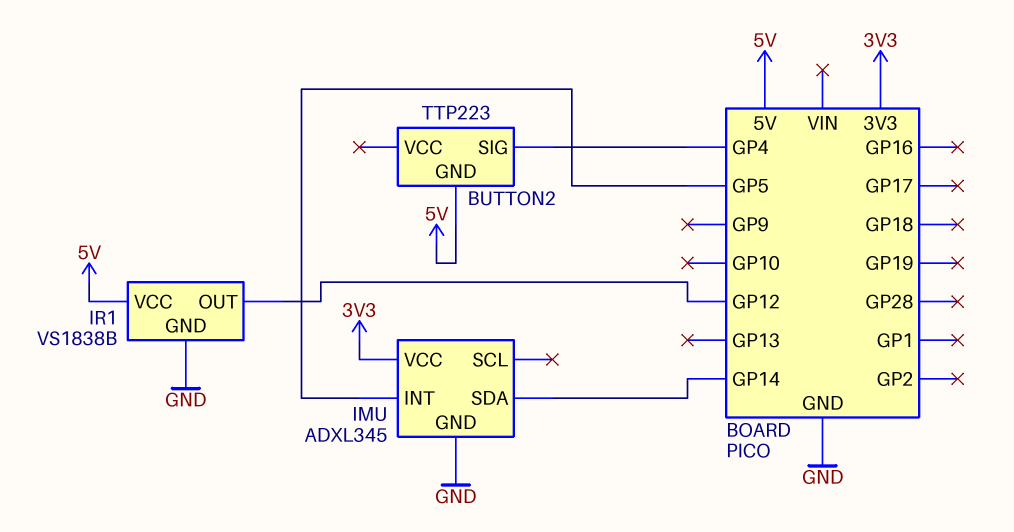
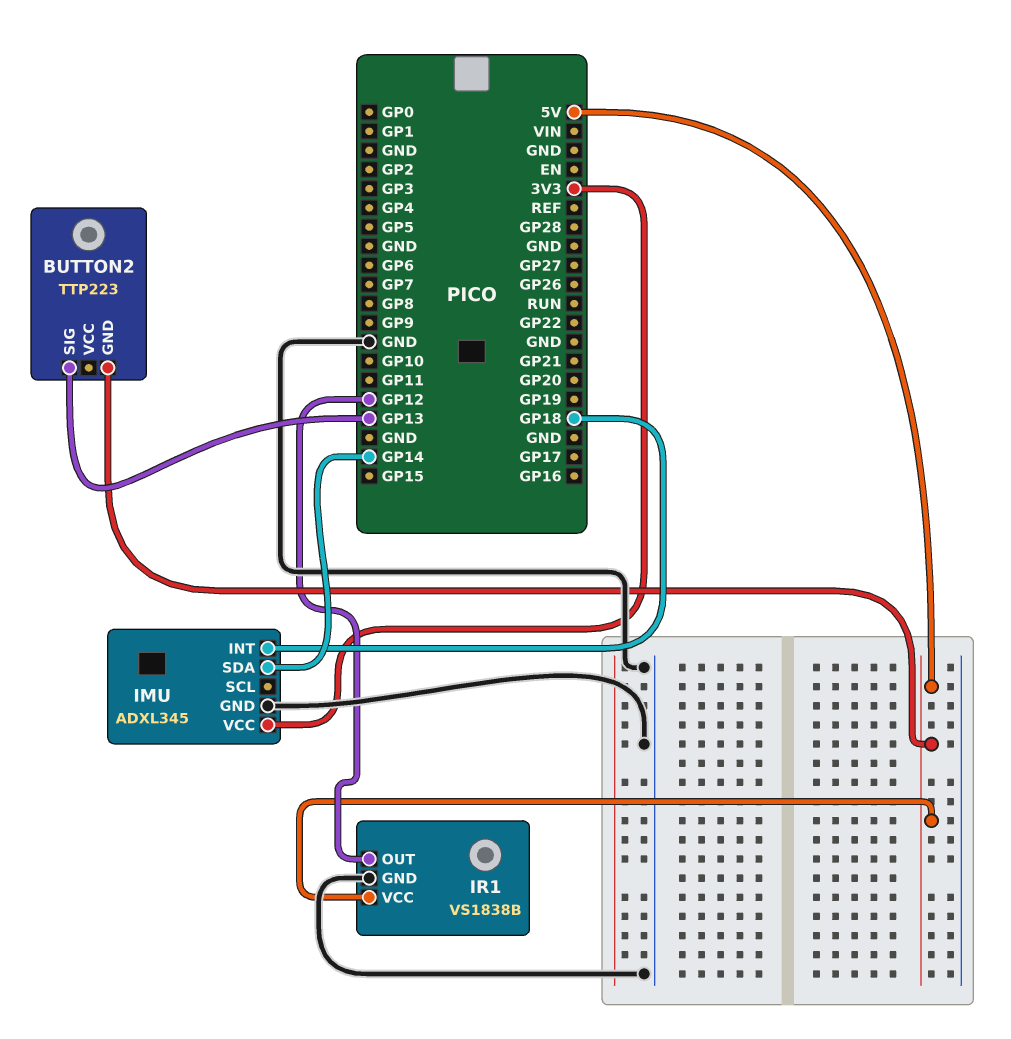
BUTTON2 pin SIG: GP4 -> GP13
IMU pin INT: GP5 -> GP18

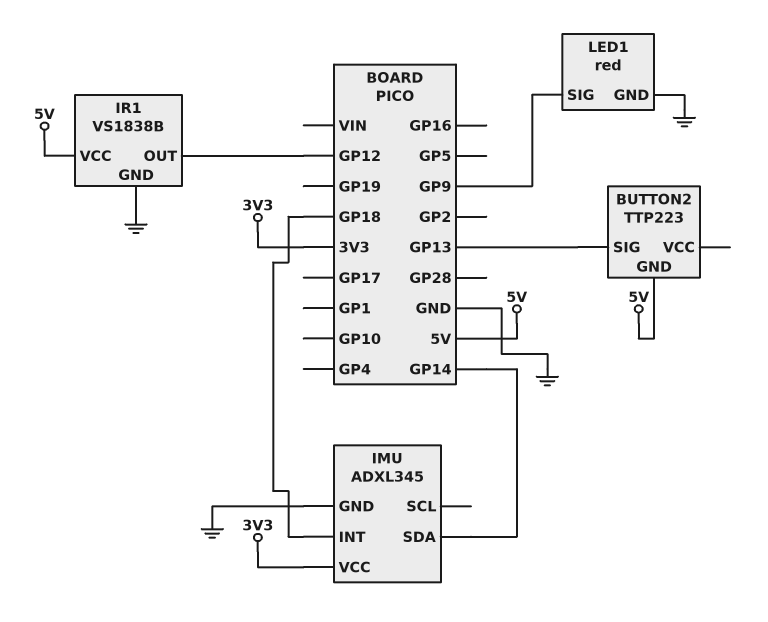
LED1: none -> red
LED1 pin GND: none -> GND
LED1 pin SIG: none -> GP9

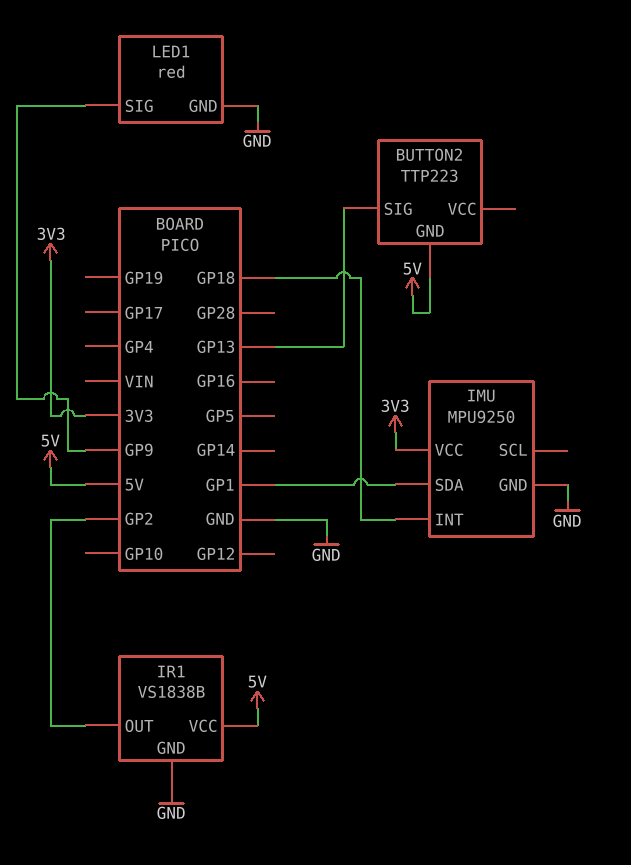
IMU: ADXL345 -> MPU9250
IMU pin SDA: GP14 -> GP1
IR1 pin OUT: GP12 -> GP2

